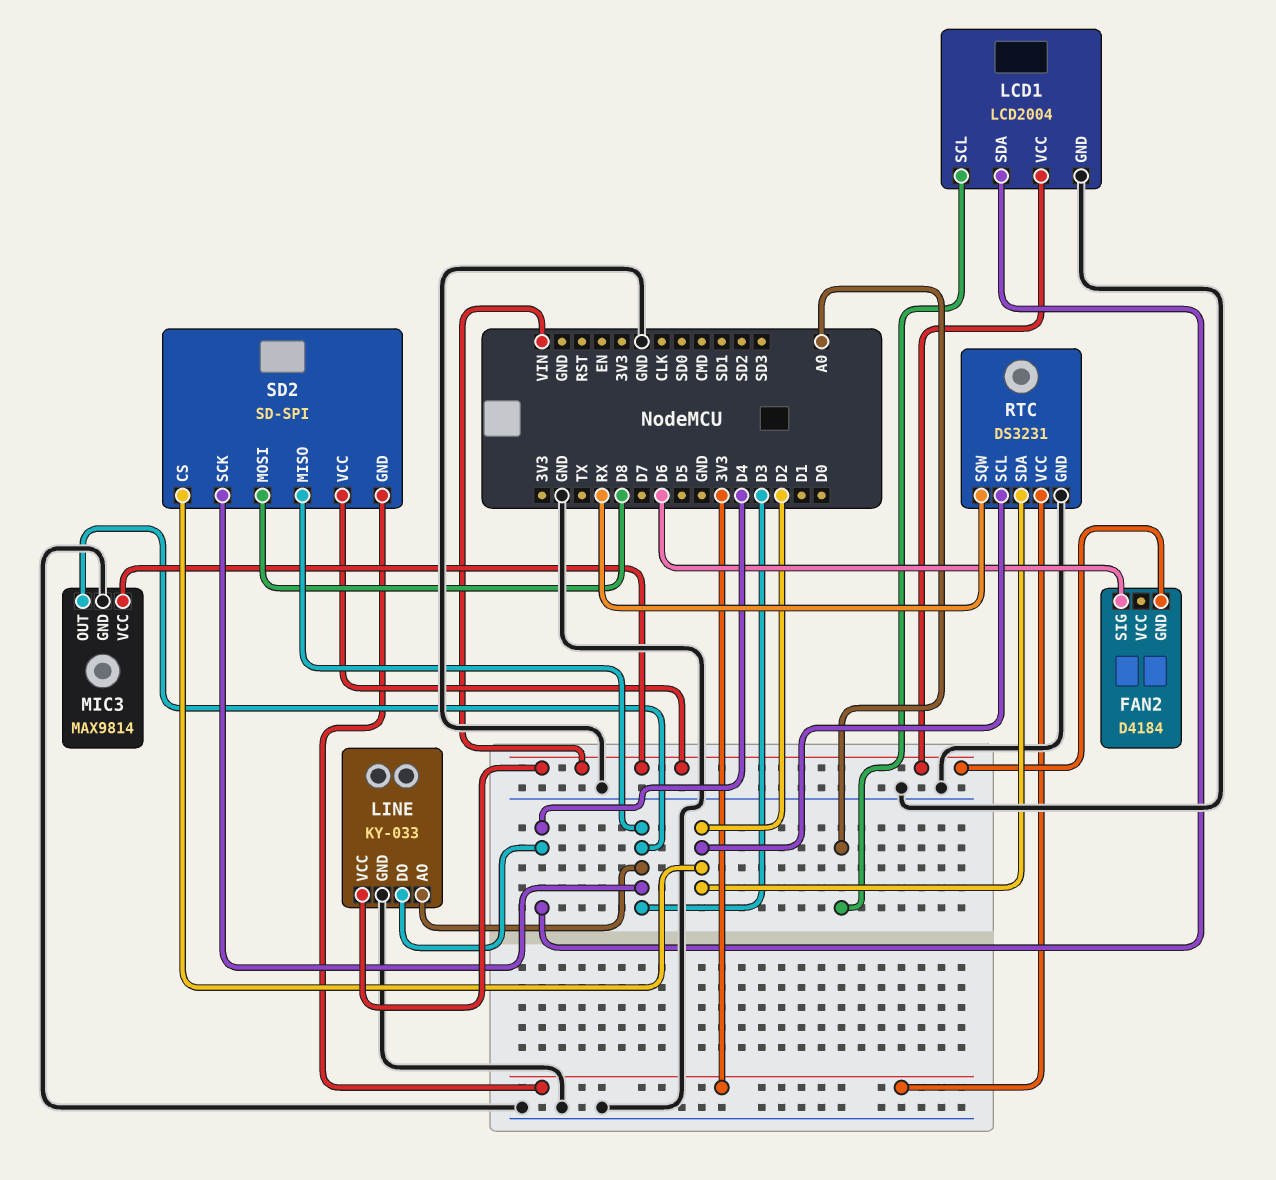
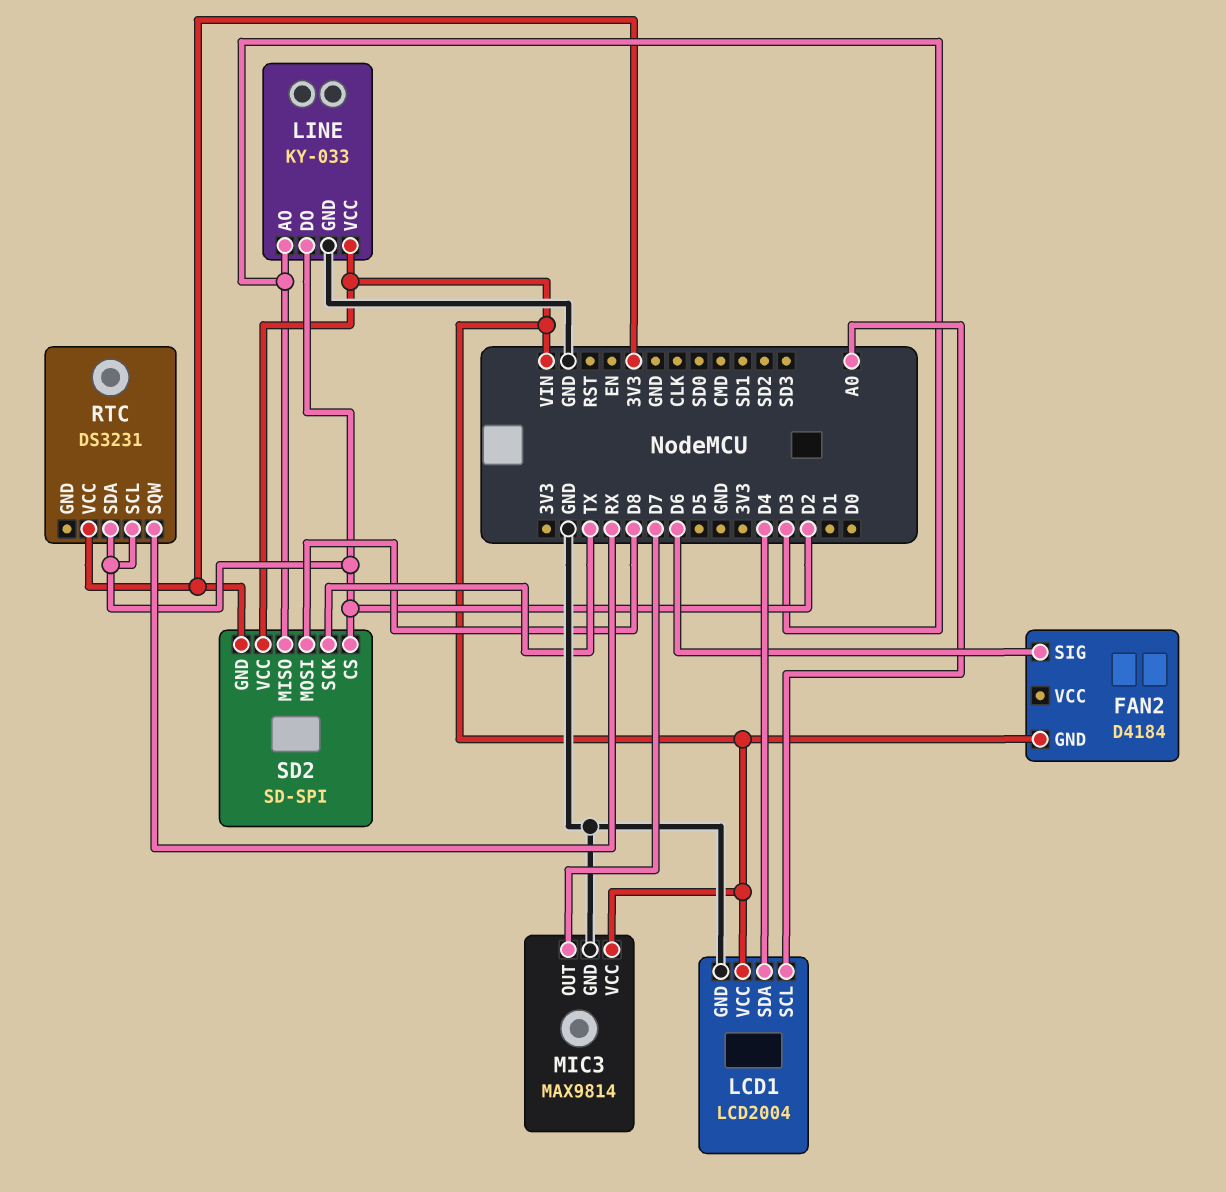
LINE pin DO: D4 -> D2
MIC3 pin OUT: D3 -> D7
RTC pin GND: GND -> none
SD2 pin SCK: D3 -> TX

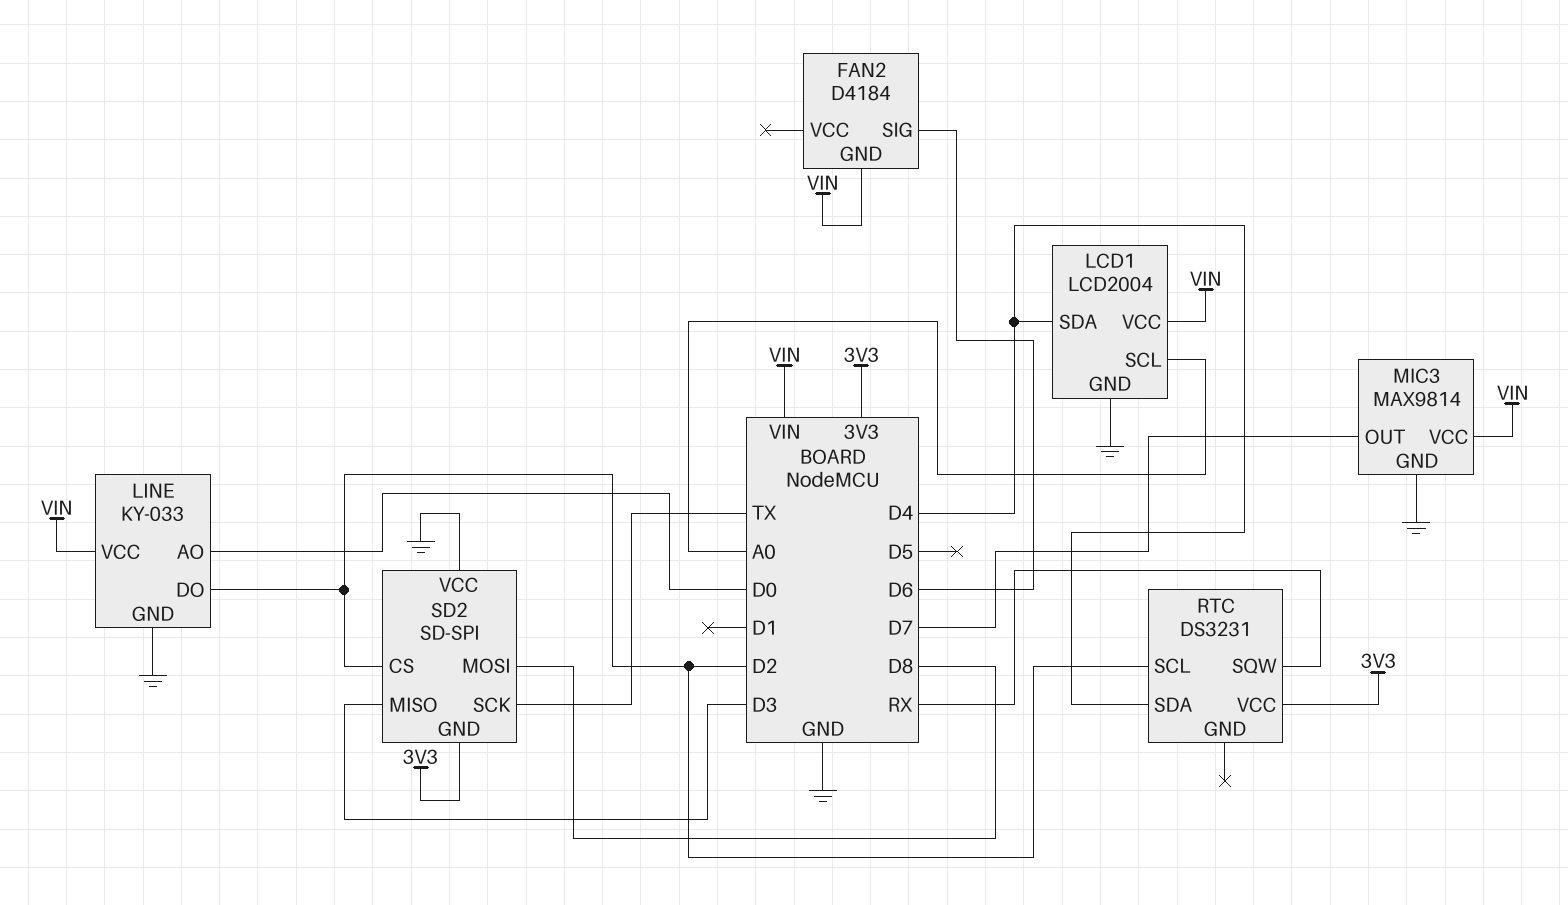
LINE pin AO: D3 -> D0
RTC pin SDA: D2 -> D4
SD2 pin VCC: VIN -> GND

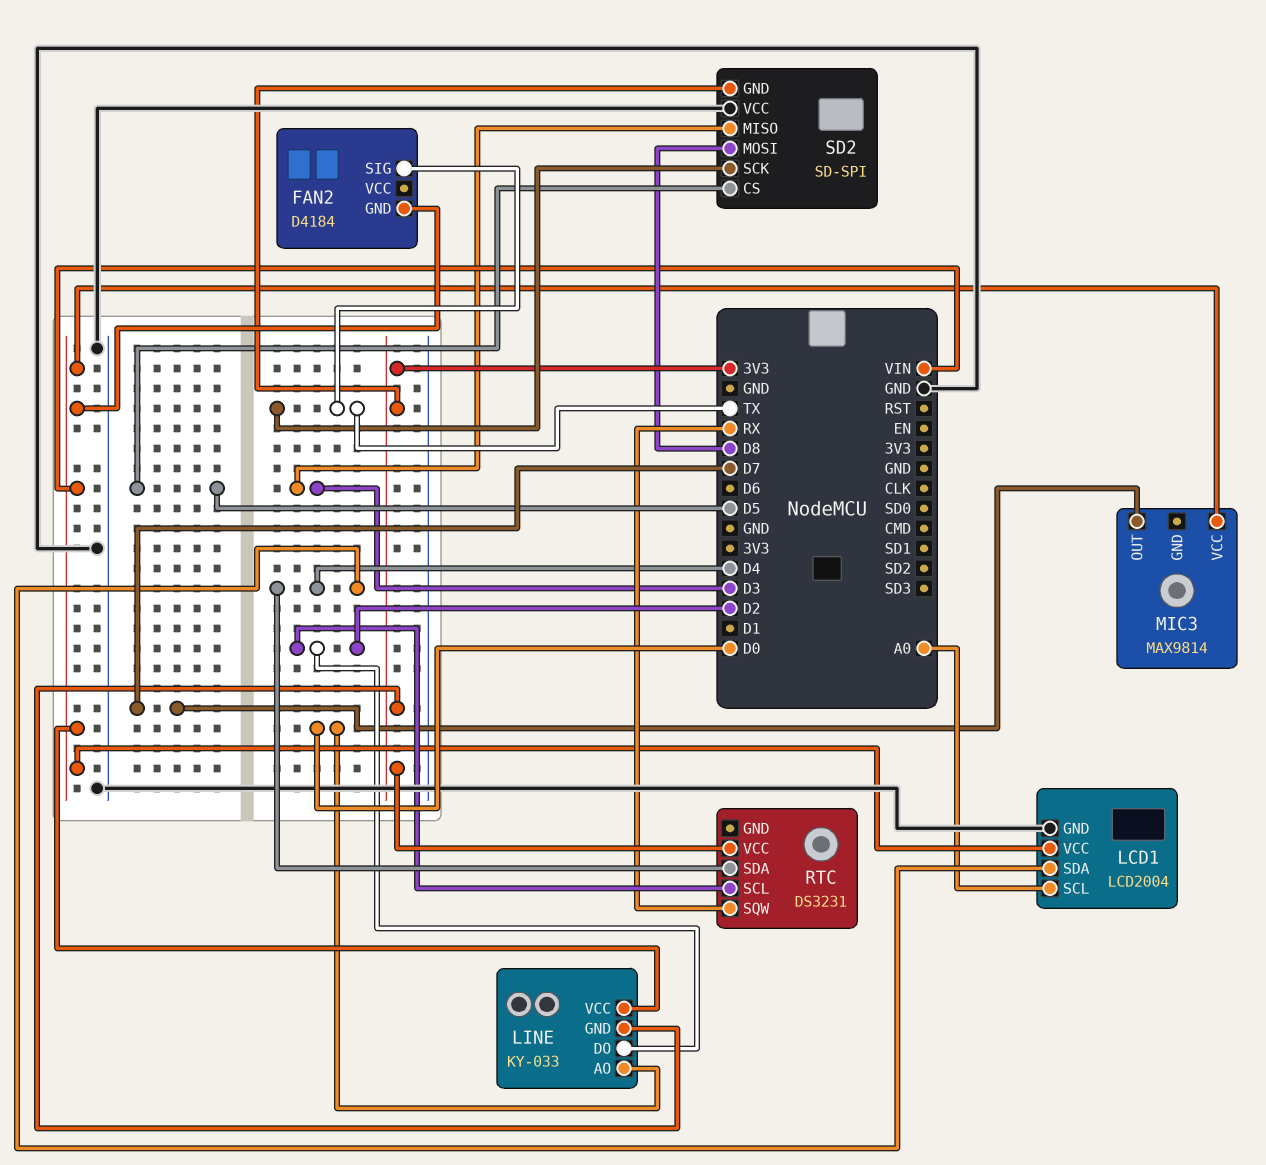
FAN2 pin SIG: D6 -> TX
LINE pin GND: GND -> 3V3
MIC3 pin GND: GND -> none
SD2 pin CS: D2 -> D5

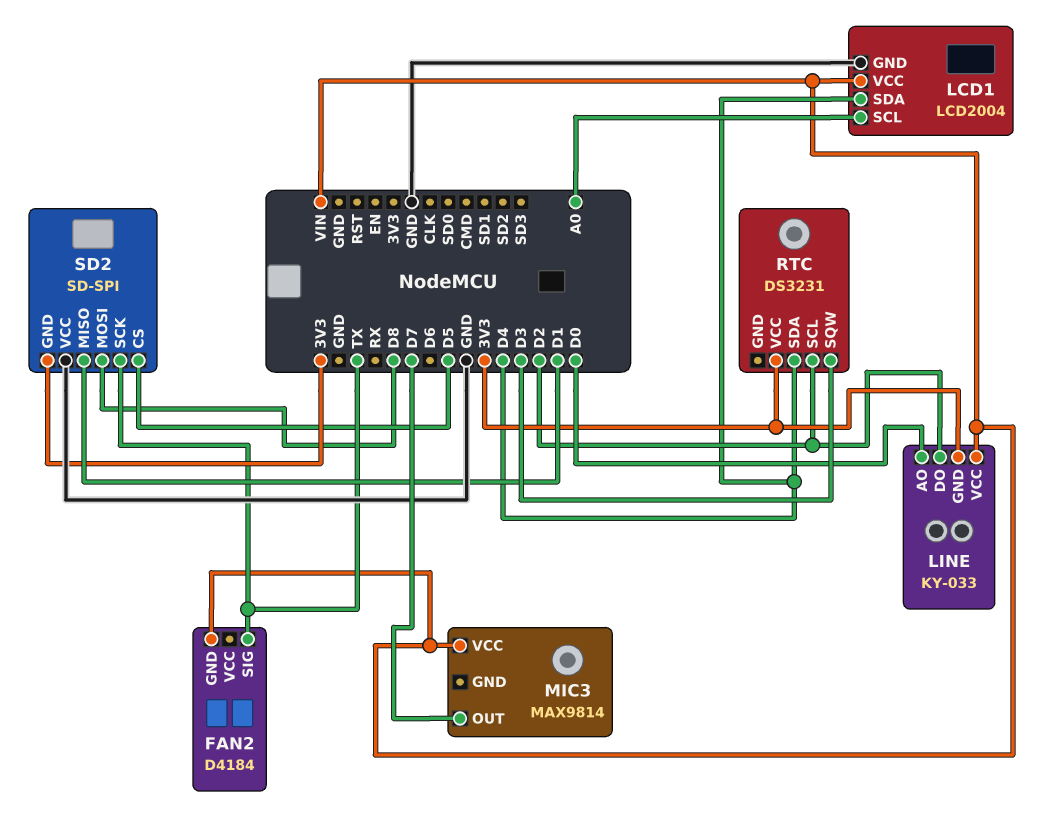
RTC pin SQW: RX -> D3
SD2 pin MISO: D3 -> D1

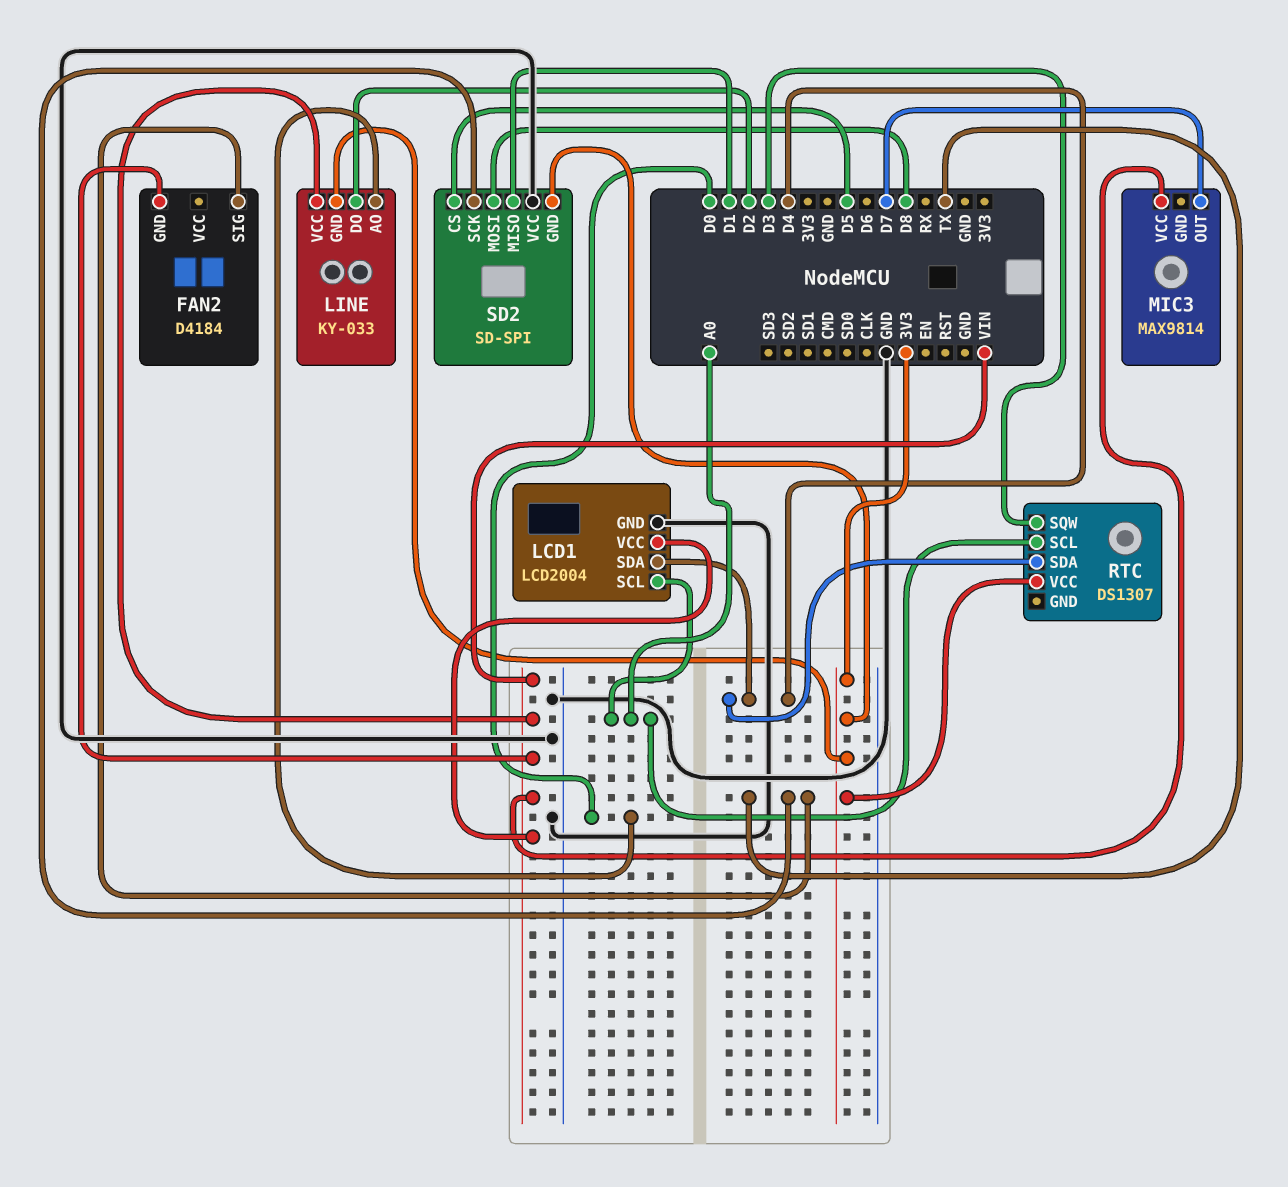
RTC: DS3231 -> DS1307
RTC pin SCL: D2 -> A0

